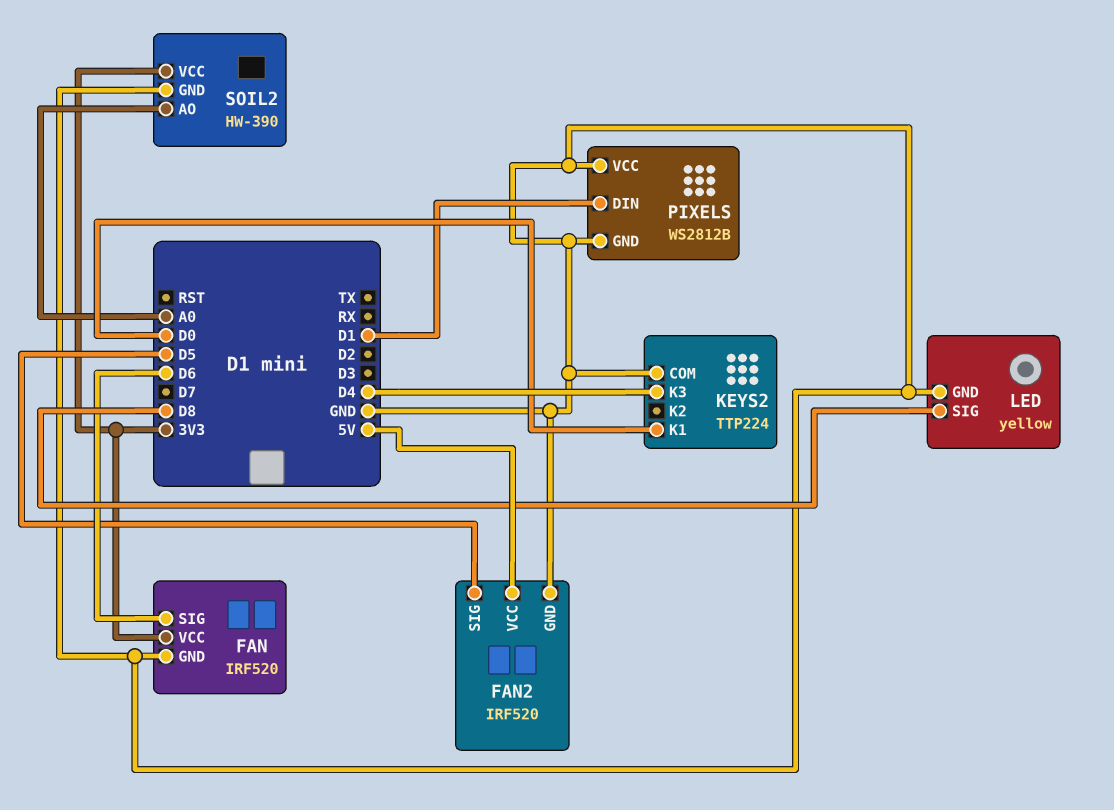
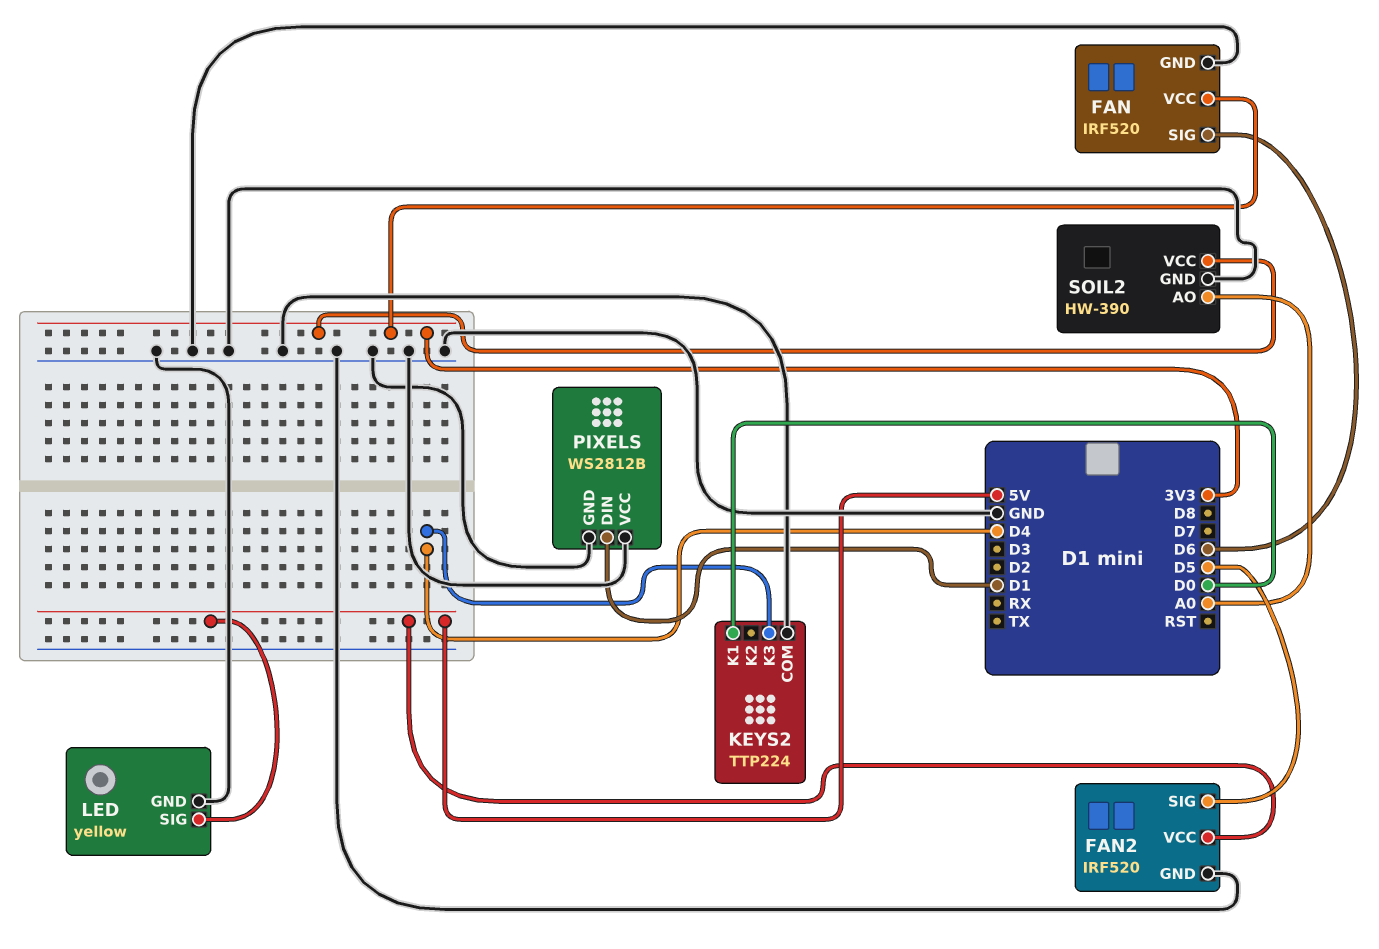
LED pin SIG: D8 -> 5V

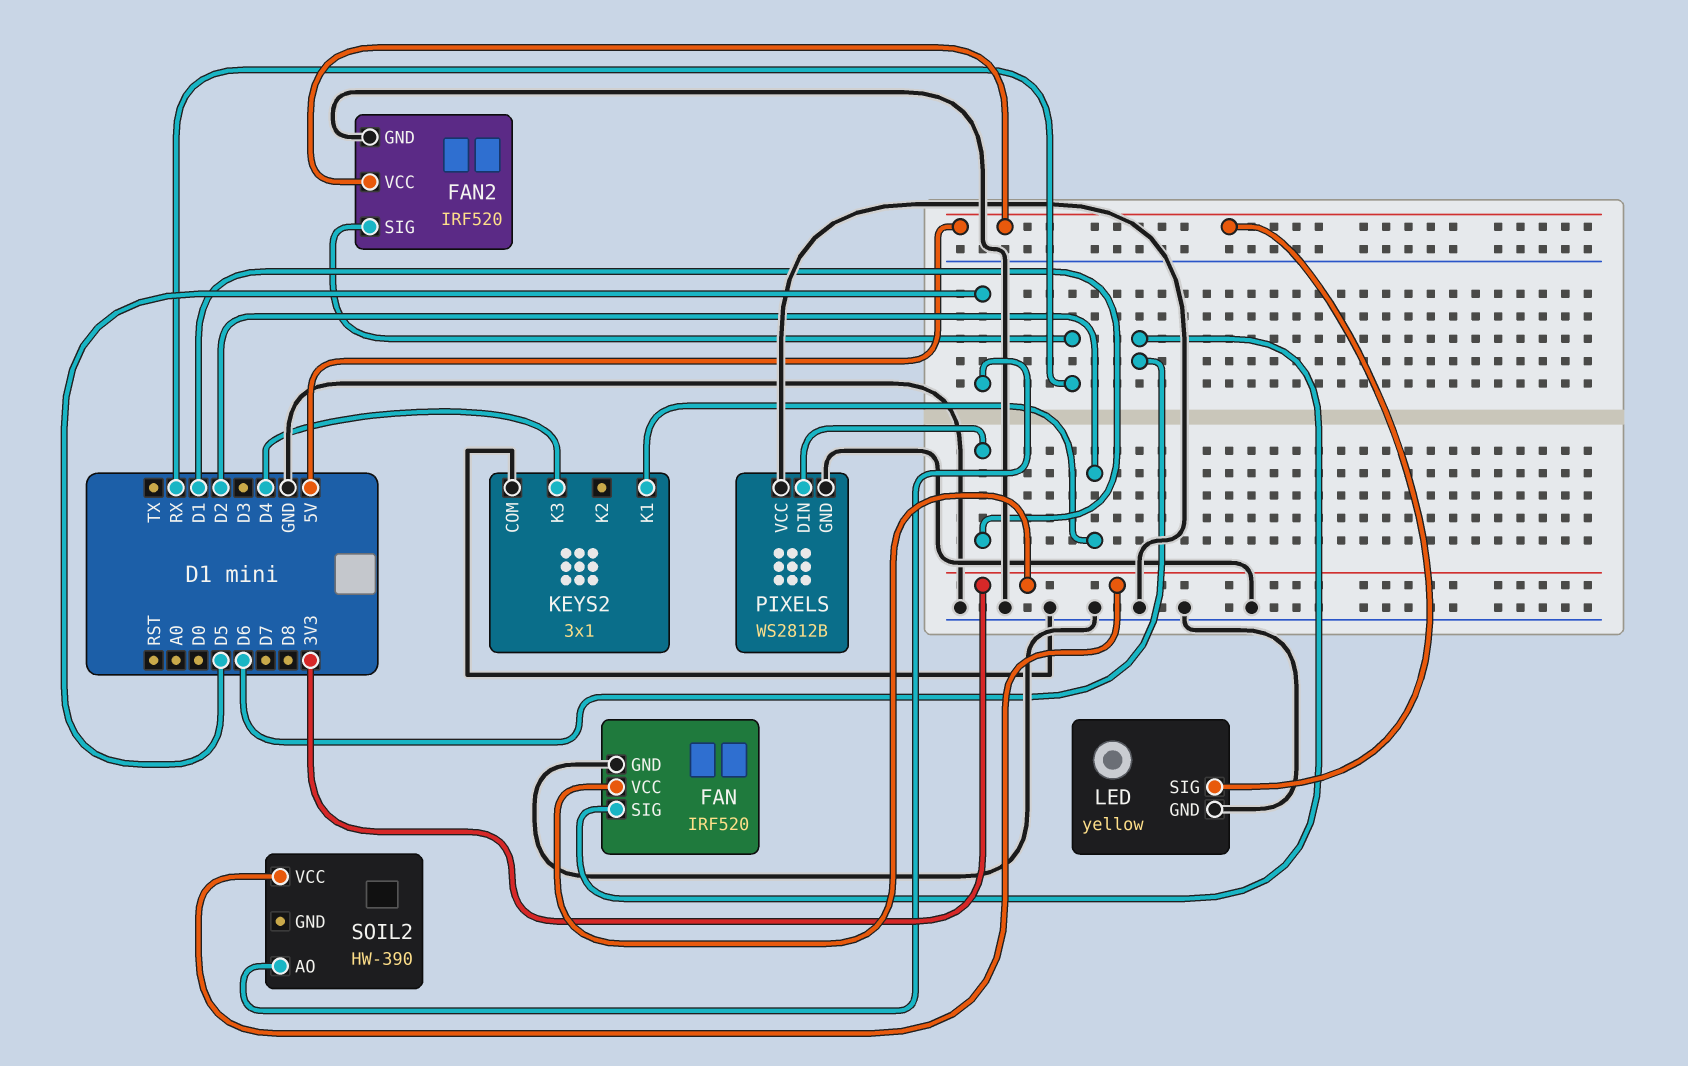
FAN2 pin SIG: D5 -> RX
KEYS2: TTP224 -> 3x1
KEYS2 pin K1: D0 -> D2
SOIL2 pin AO: A0 -> D5
SOIL2 pin GND: GND -> none

